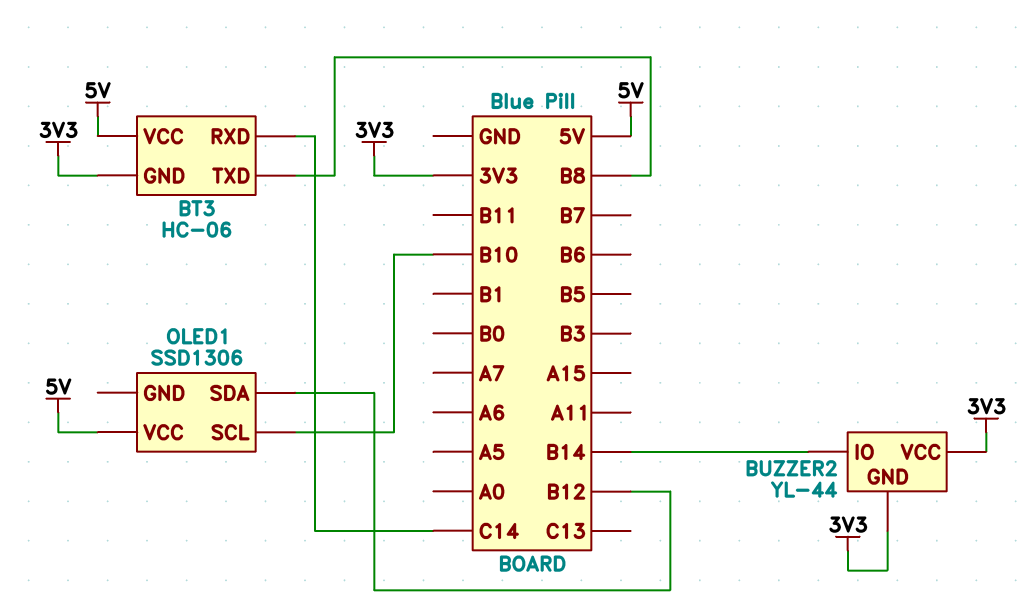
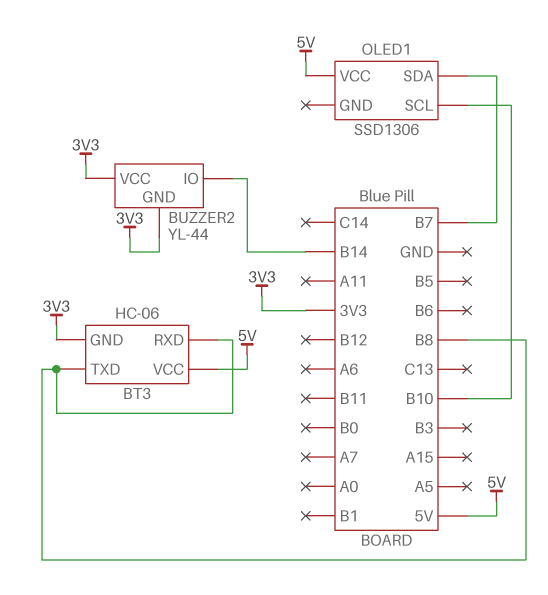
BT3 pin RXD: C14 -> B8
OLED1 pin SDA: B12 -> B7

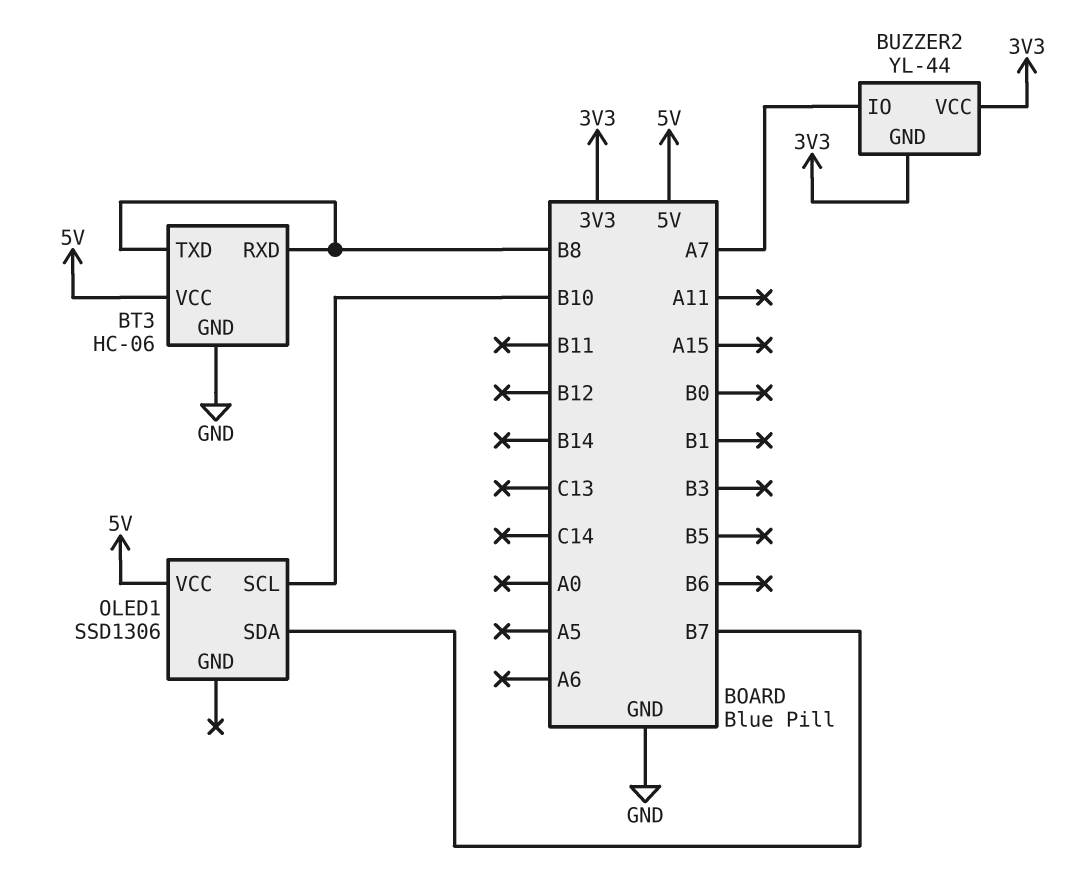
BT3 pin GND: 3V3 -> GND
BUZZER2 pin IO: B14 -> A7

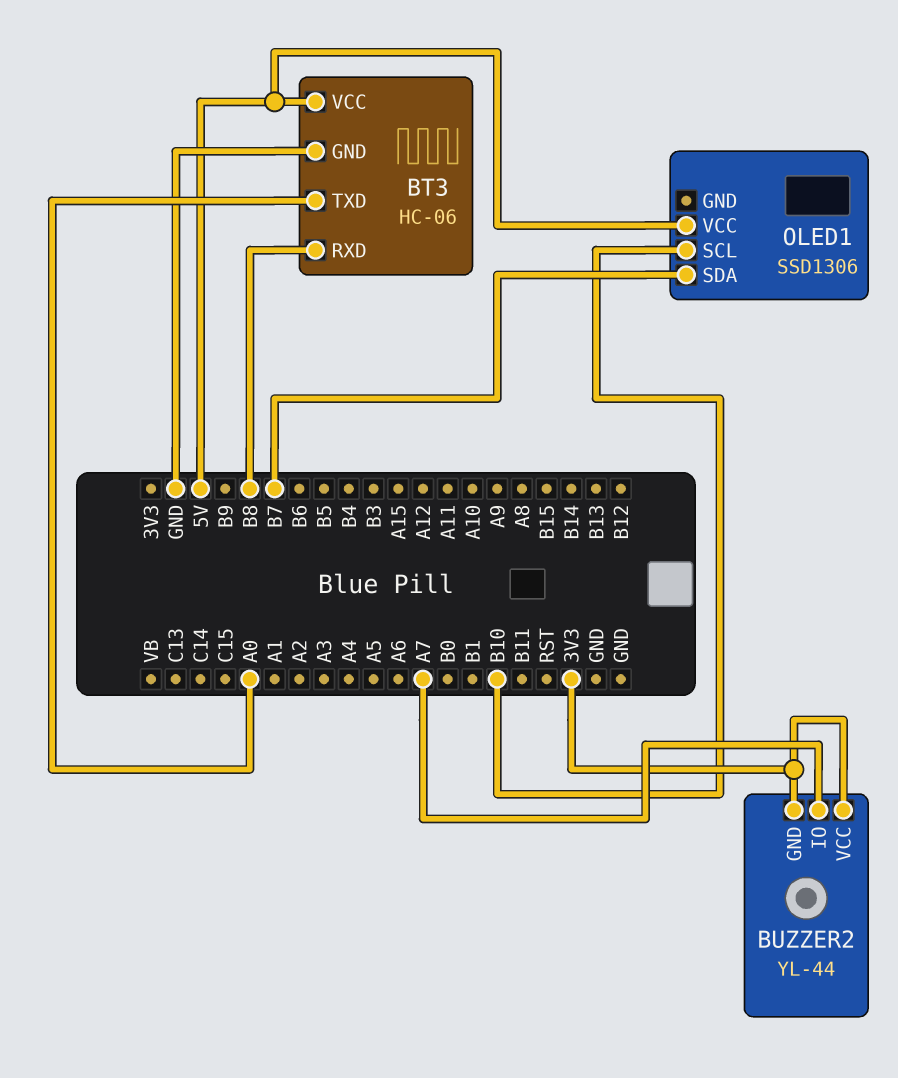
BT3 pin TXD: B8 -> A0

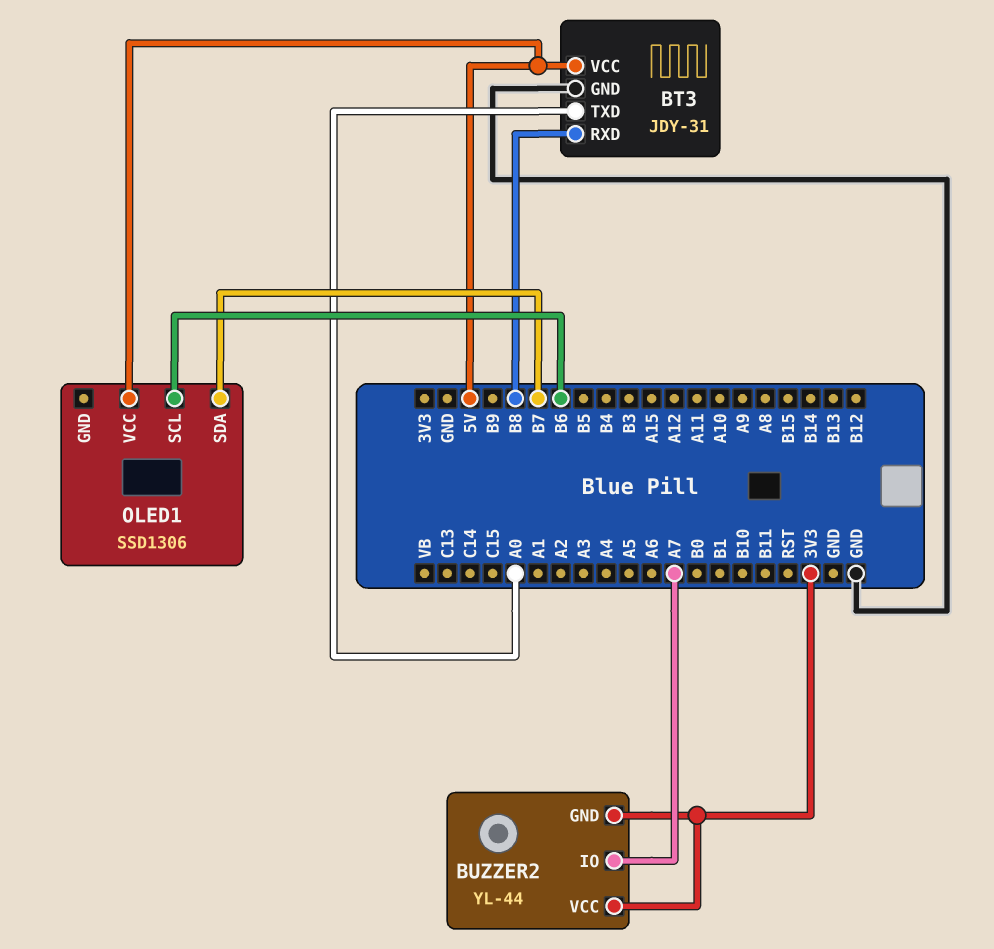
BT3: HC-06 -> JDY-31
OLED1 pin SCL: B10 -> B6

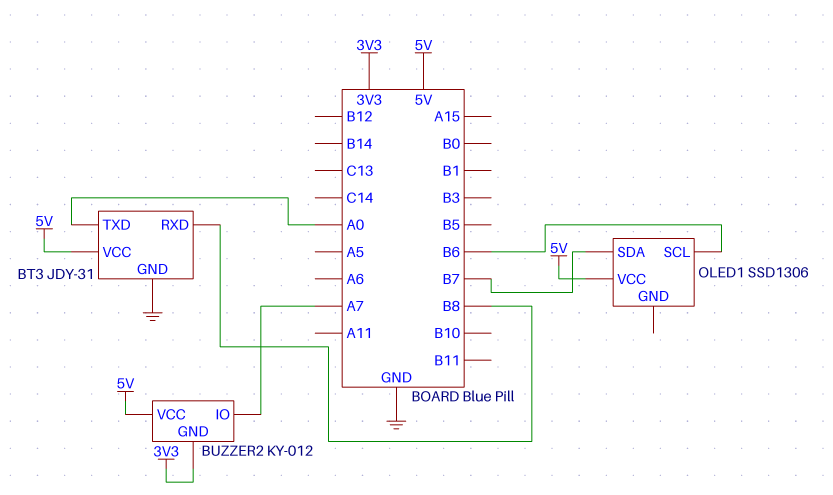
BUZZER2: YL-44 -> KY-012
BUZZER2 pin VCC: 3V3 -> 5V

